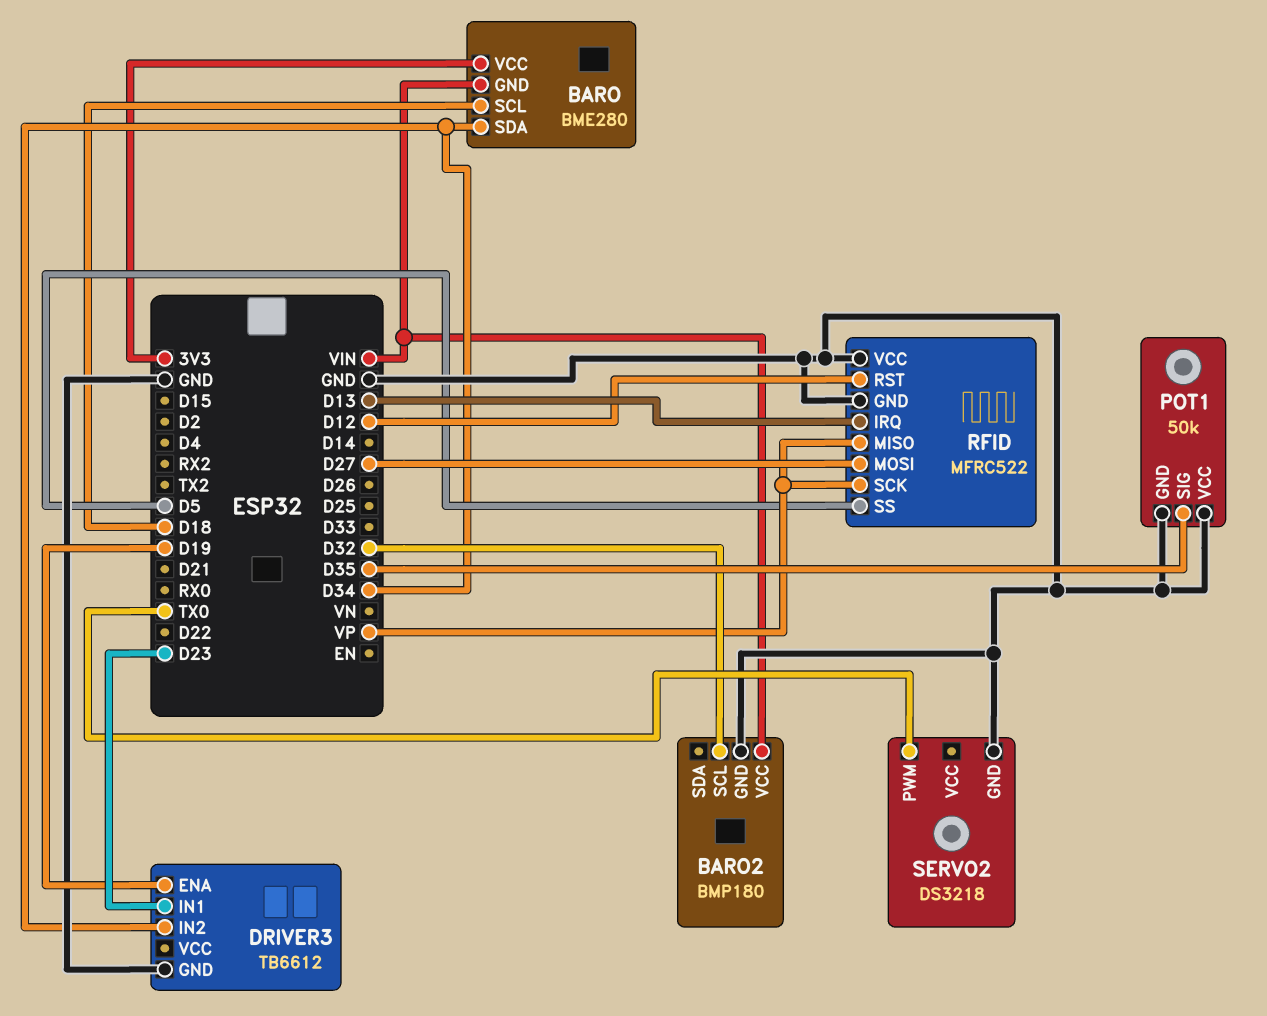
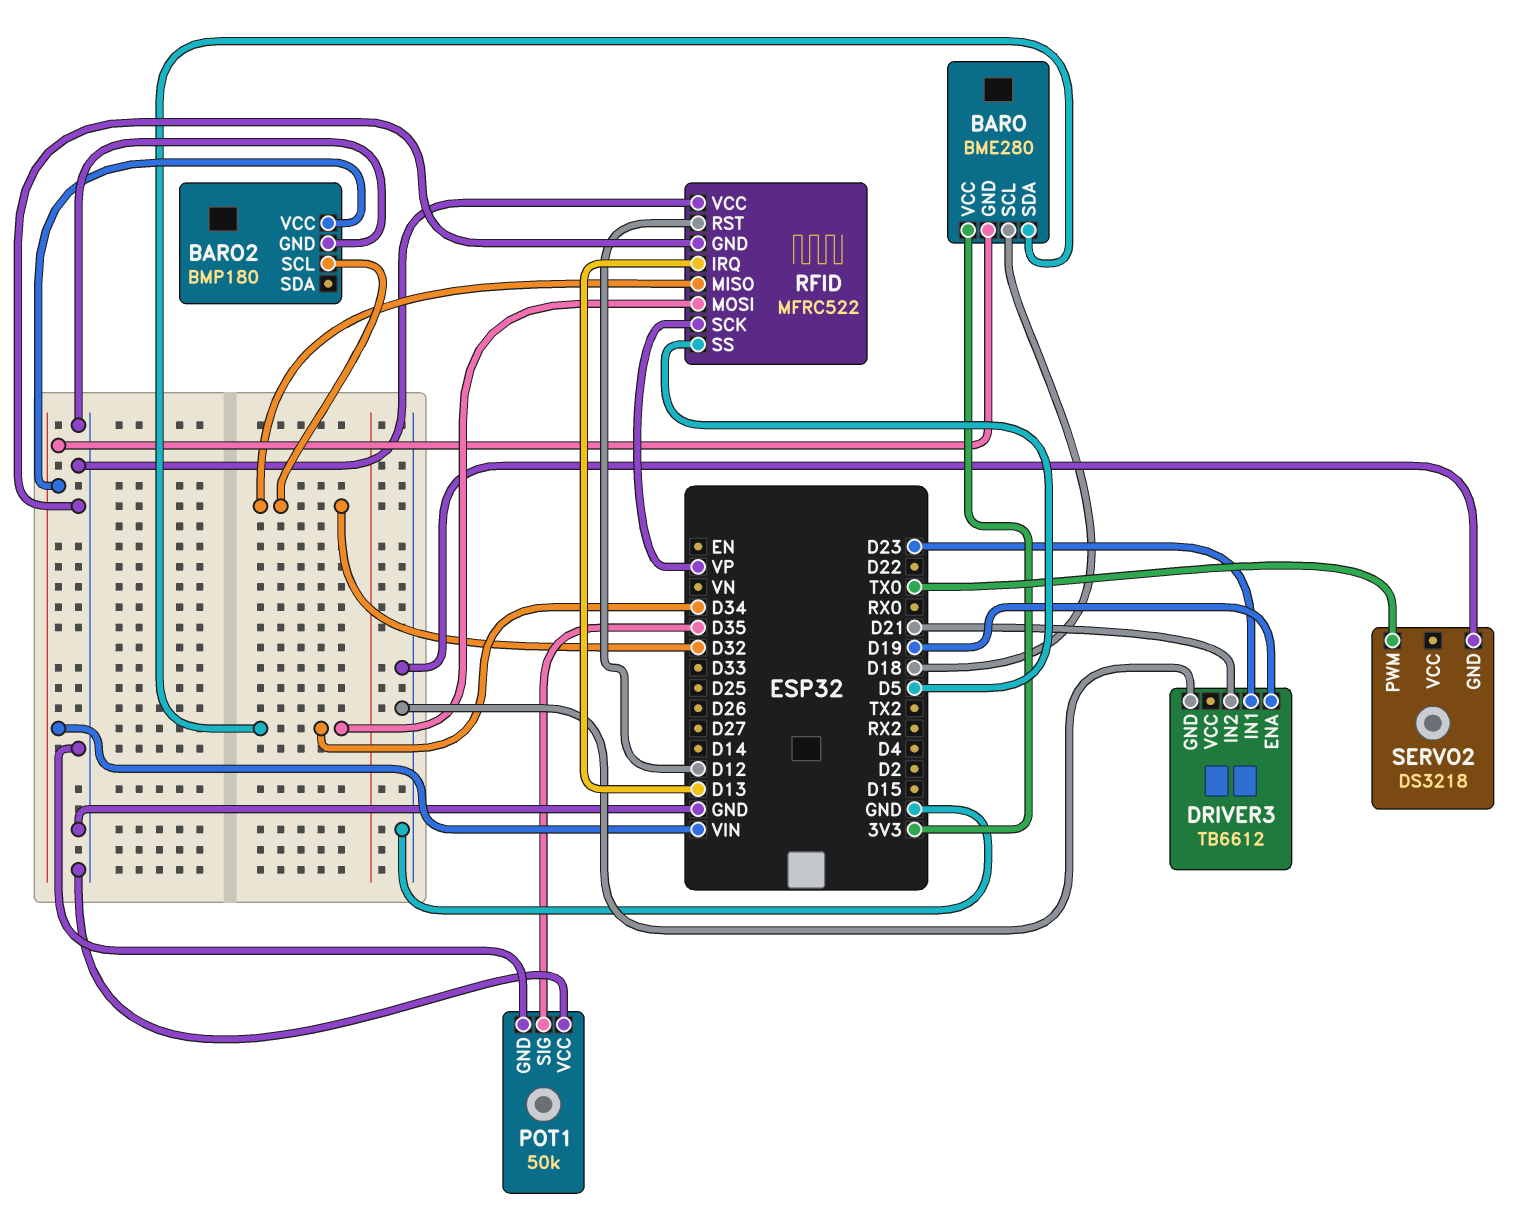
DRIVER3 pin IN2: D34 -> D21
RFID pin MISO: VP -> D32
RFID pin MOSI: D27 -> D34

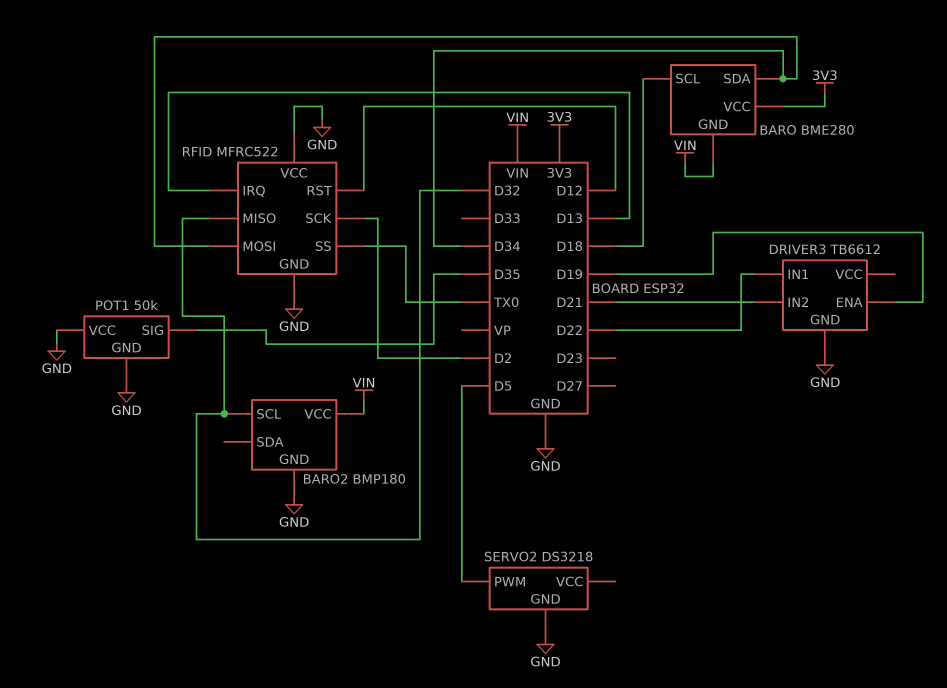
DRIVER3 pin IN1: D23 -> D22
RFID pin SCK: VP -> D2
RFID pin SS: D5 -> TX0
SERVO2 pin PWM: TX0 -> D5

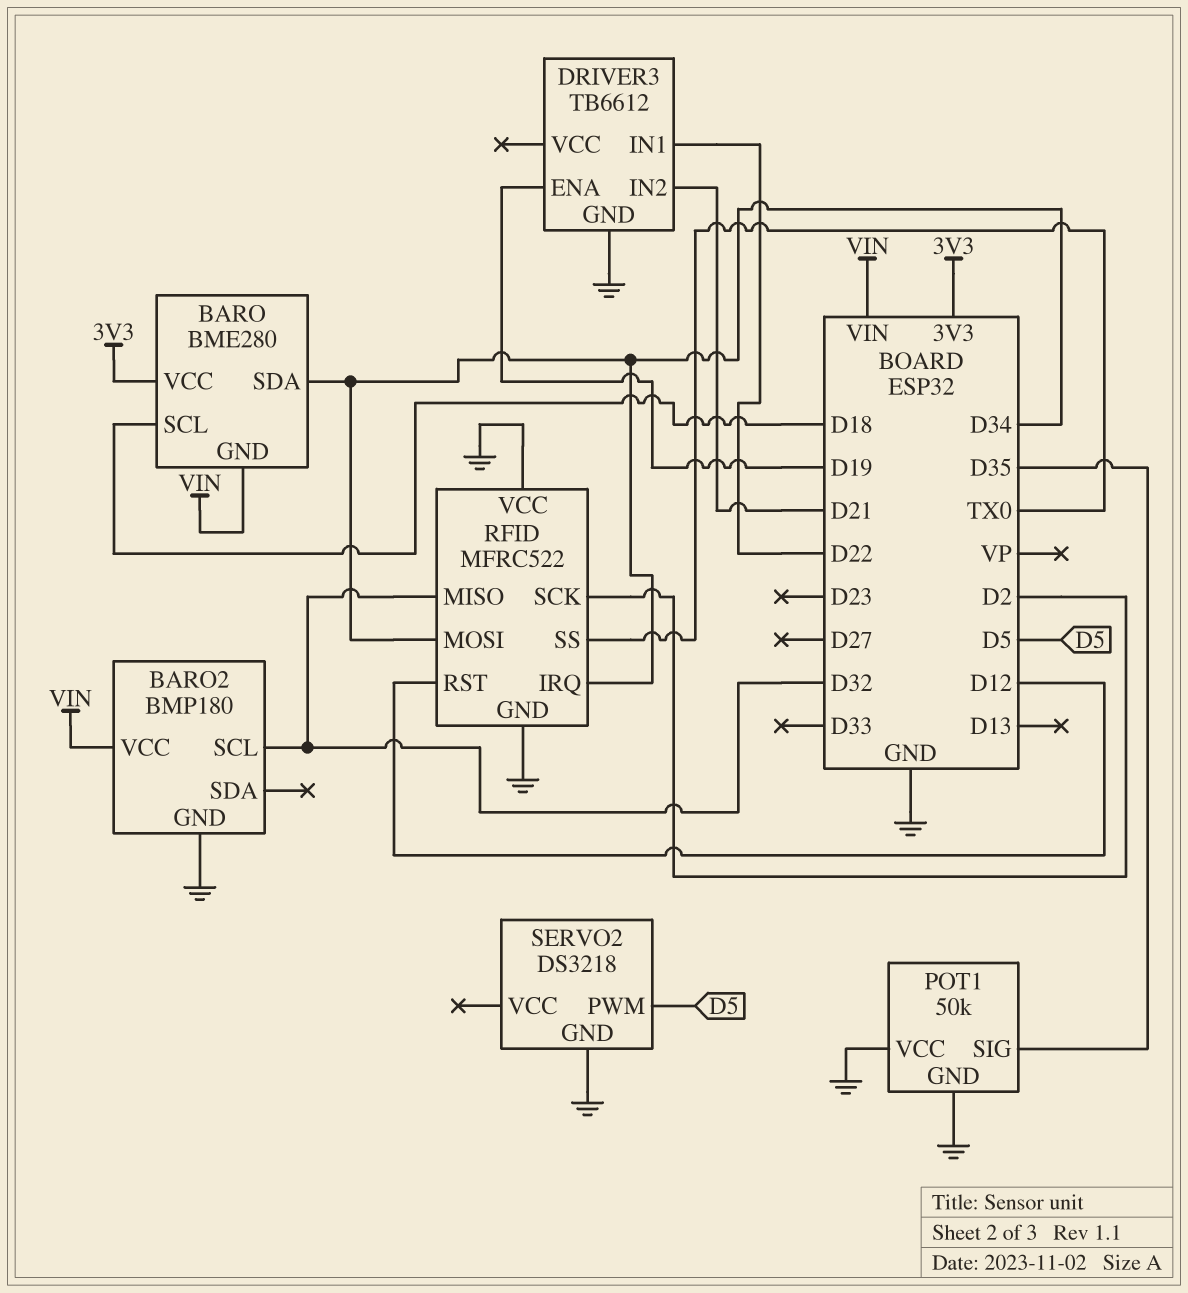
RFID pin IRQ: D13 -> D34

